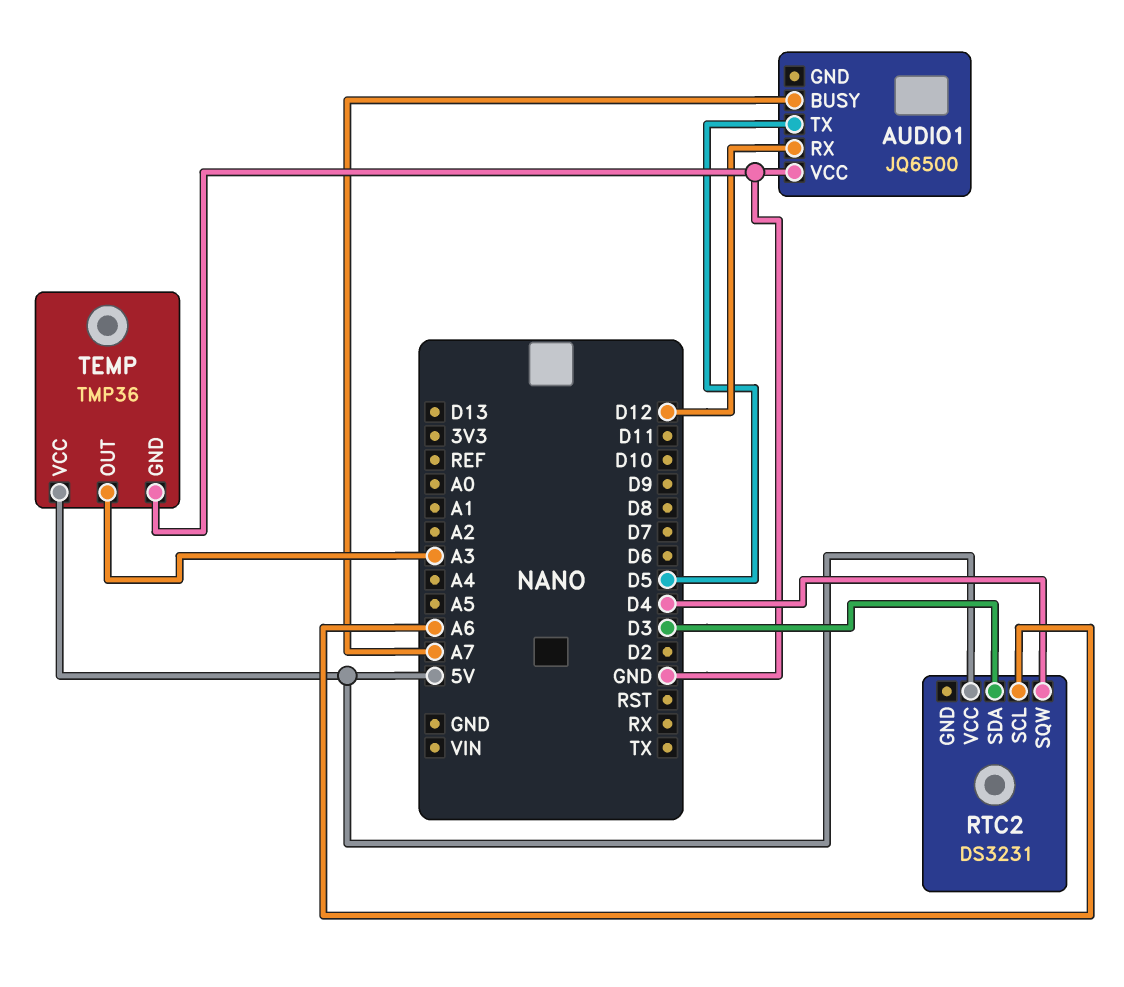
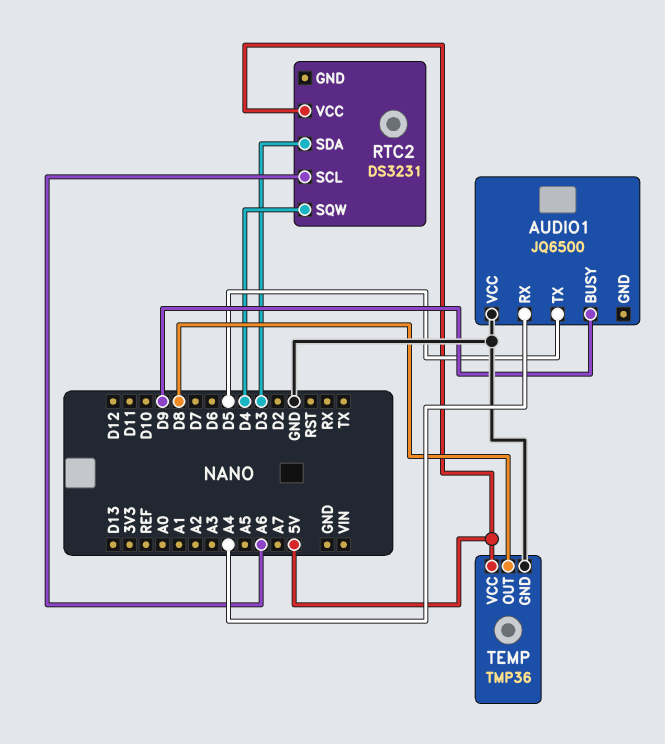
AUDIO1 pin BUSY: A7 -> D9
AUDIO1 pin RX: D12 -> A4
TEMP pin OUT: A3 -> D8

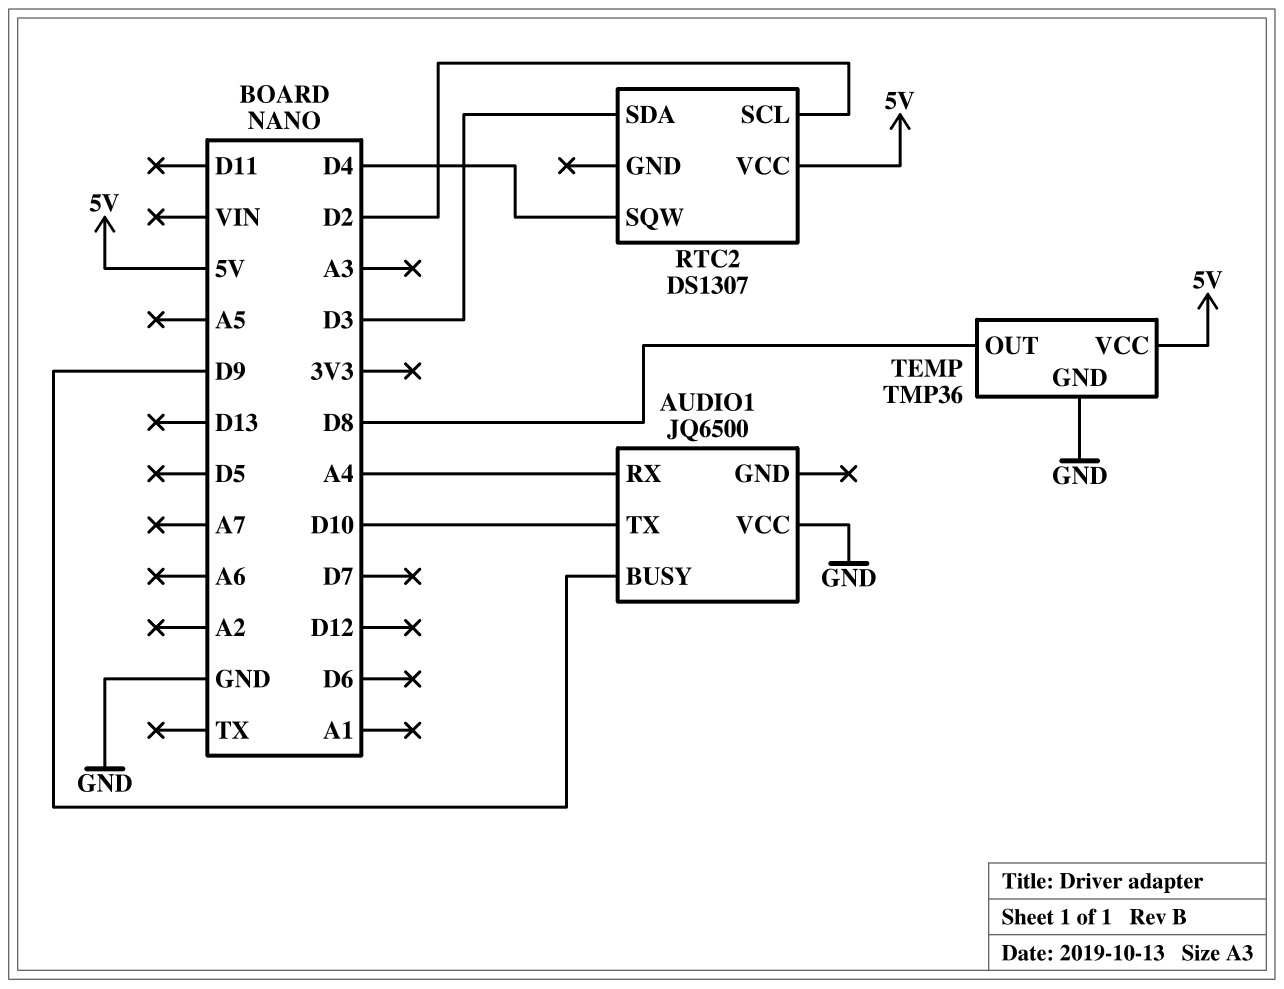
AUDIO1 pin TX: D5 -> D10
RTC2: DS3231 -> DS1307
RTC2 pin SCL: A6 -> D2

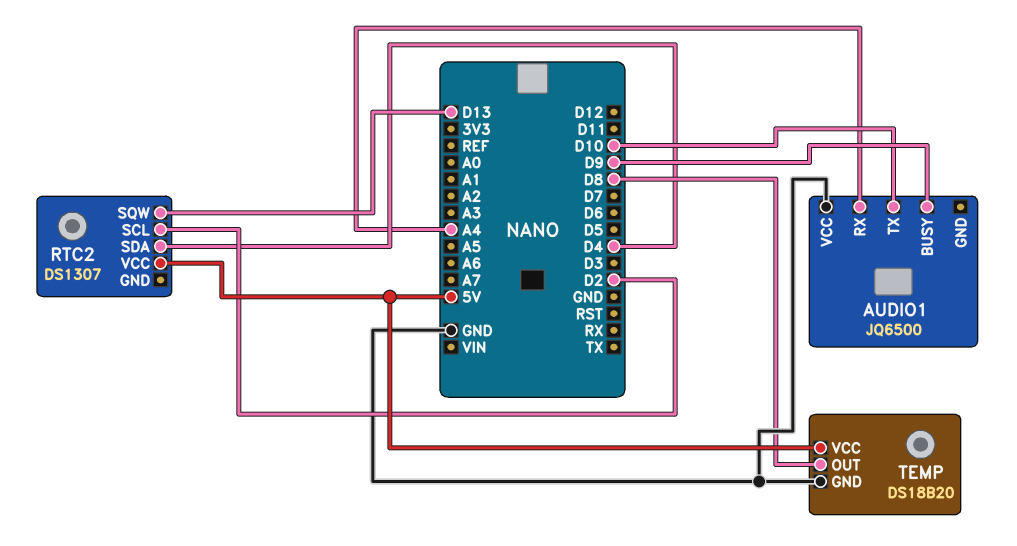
RTC2 pin SDA: D3 -> D4
RTC2 pin SQW: D4 -> D13
TEMP: TMP36 -> DS18B20

